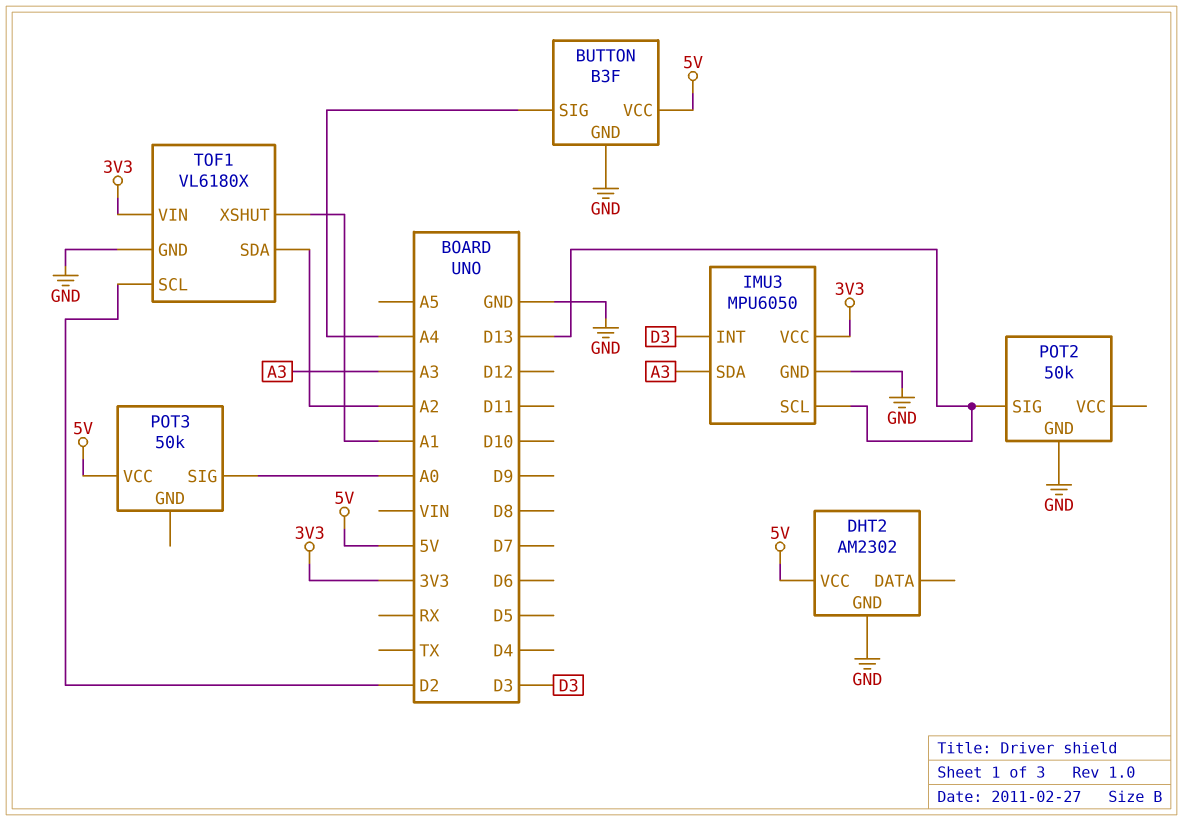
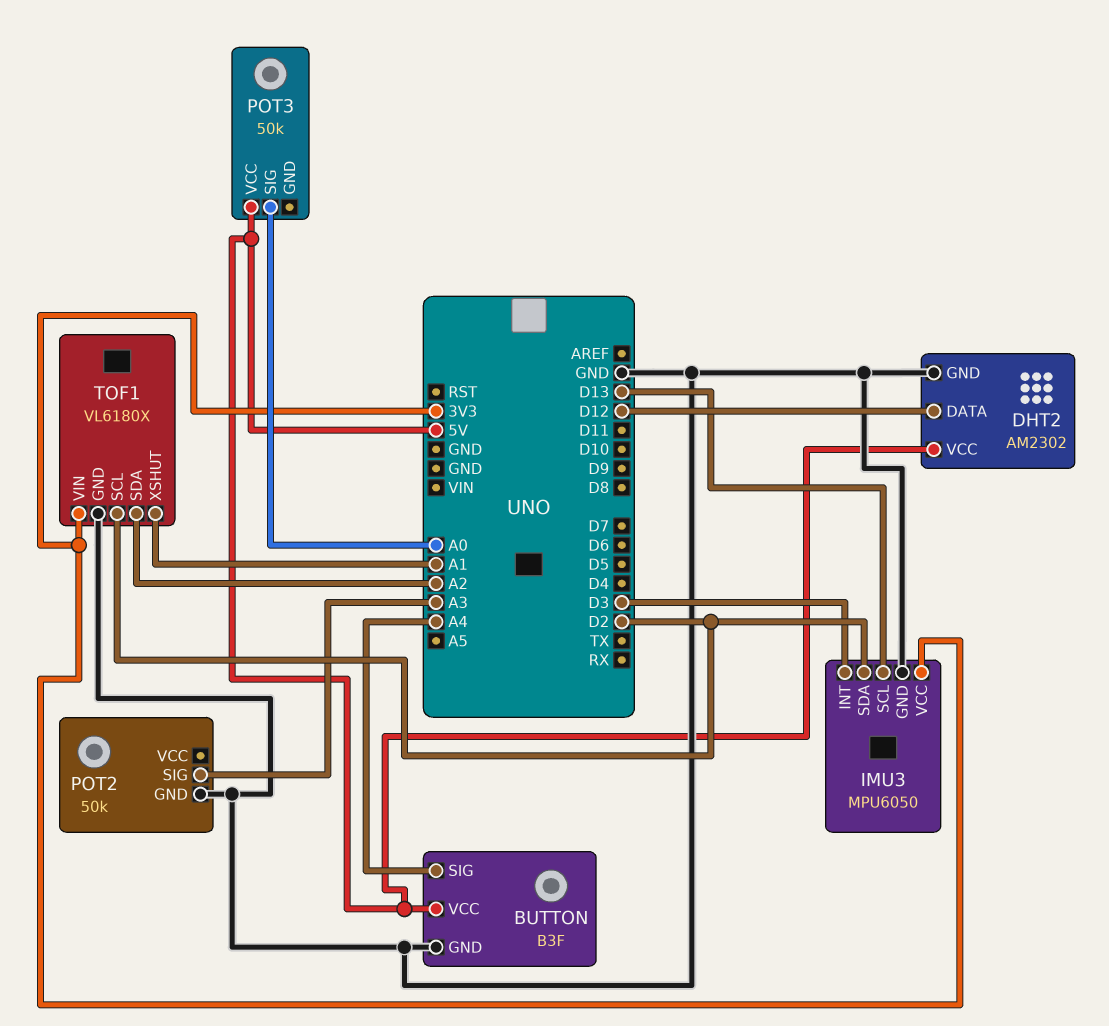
DHT2 pin DATA: none -> D12
IMU3 pin SDA: A3 -> D2
POT2 pin SIG: D13 -> A3

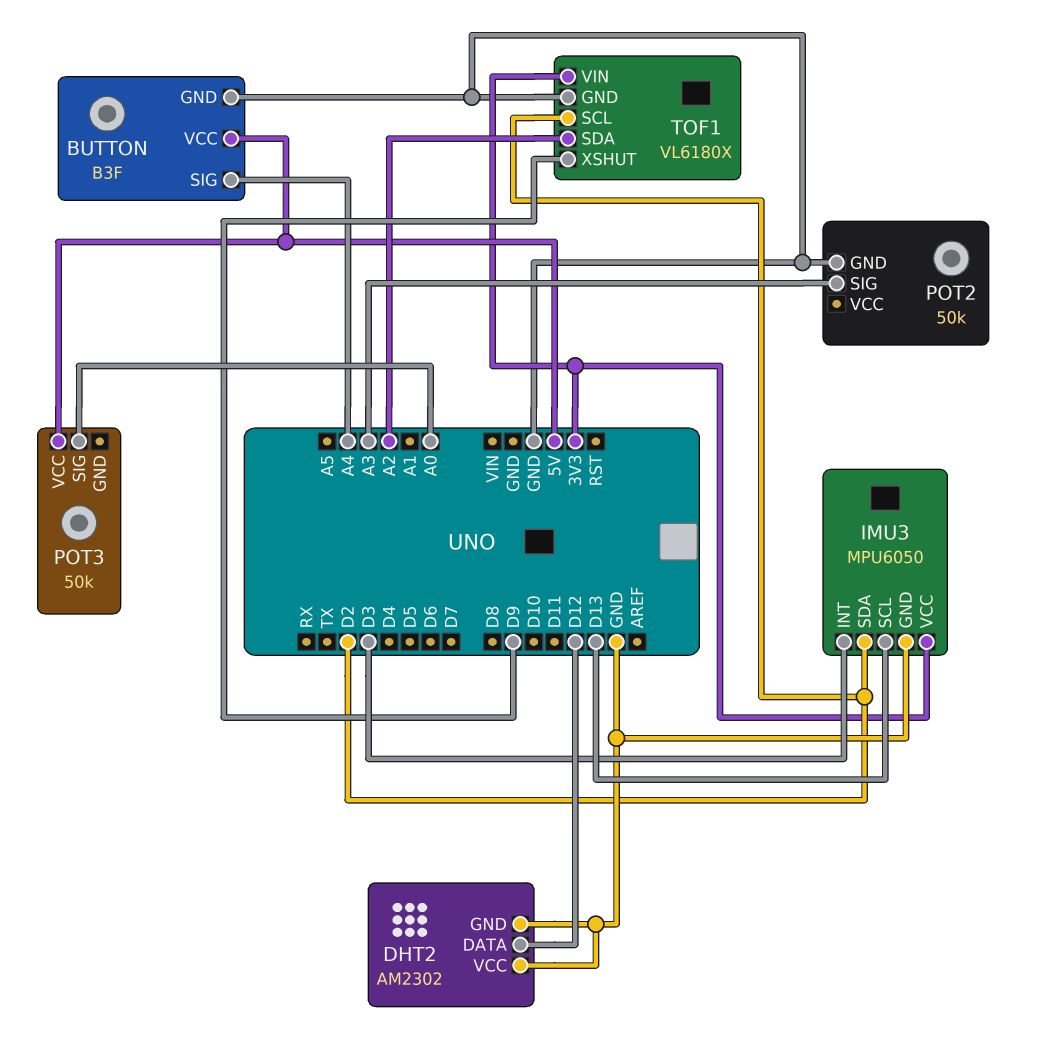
DHT2 pin VCC: 5V -> GND
TOF1 pin XSHUT: A1 -> D9

